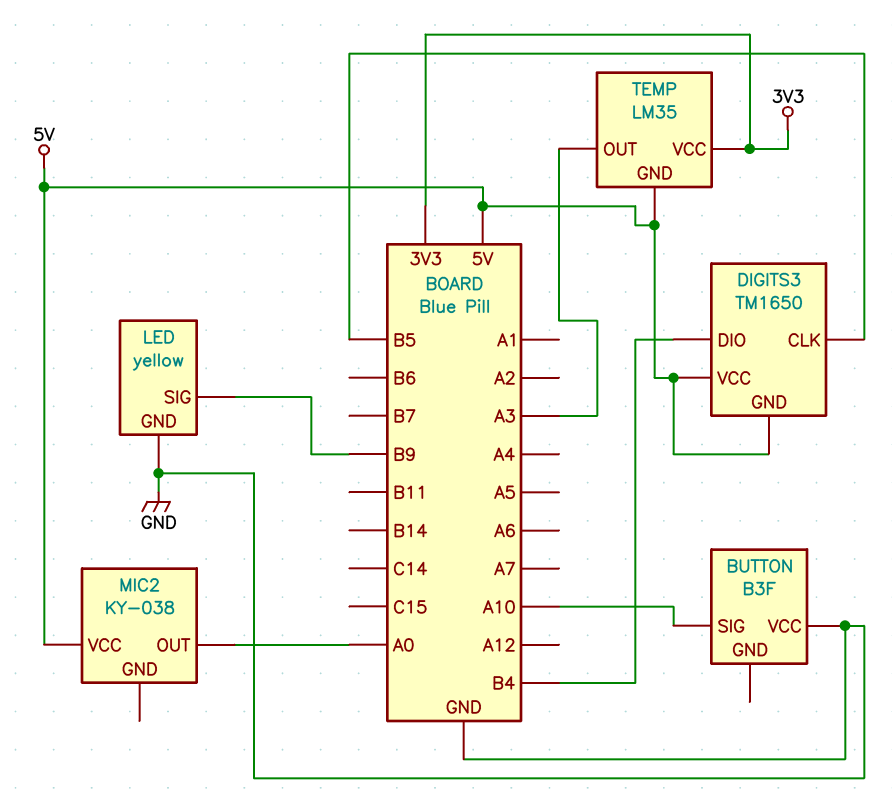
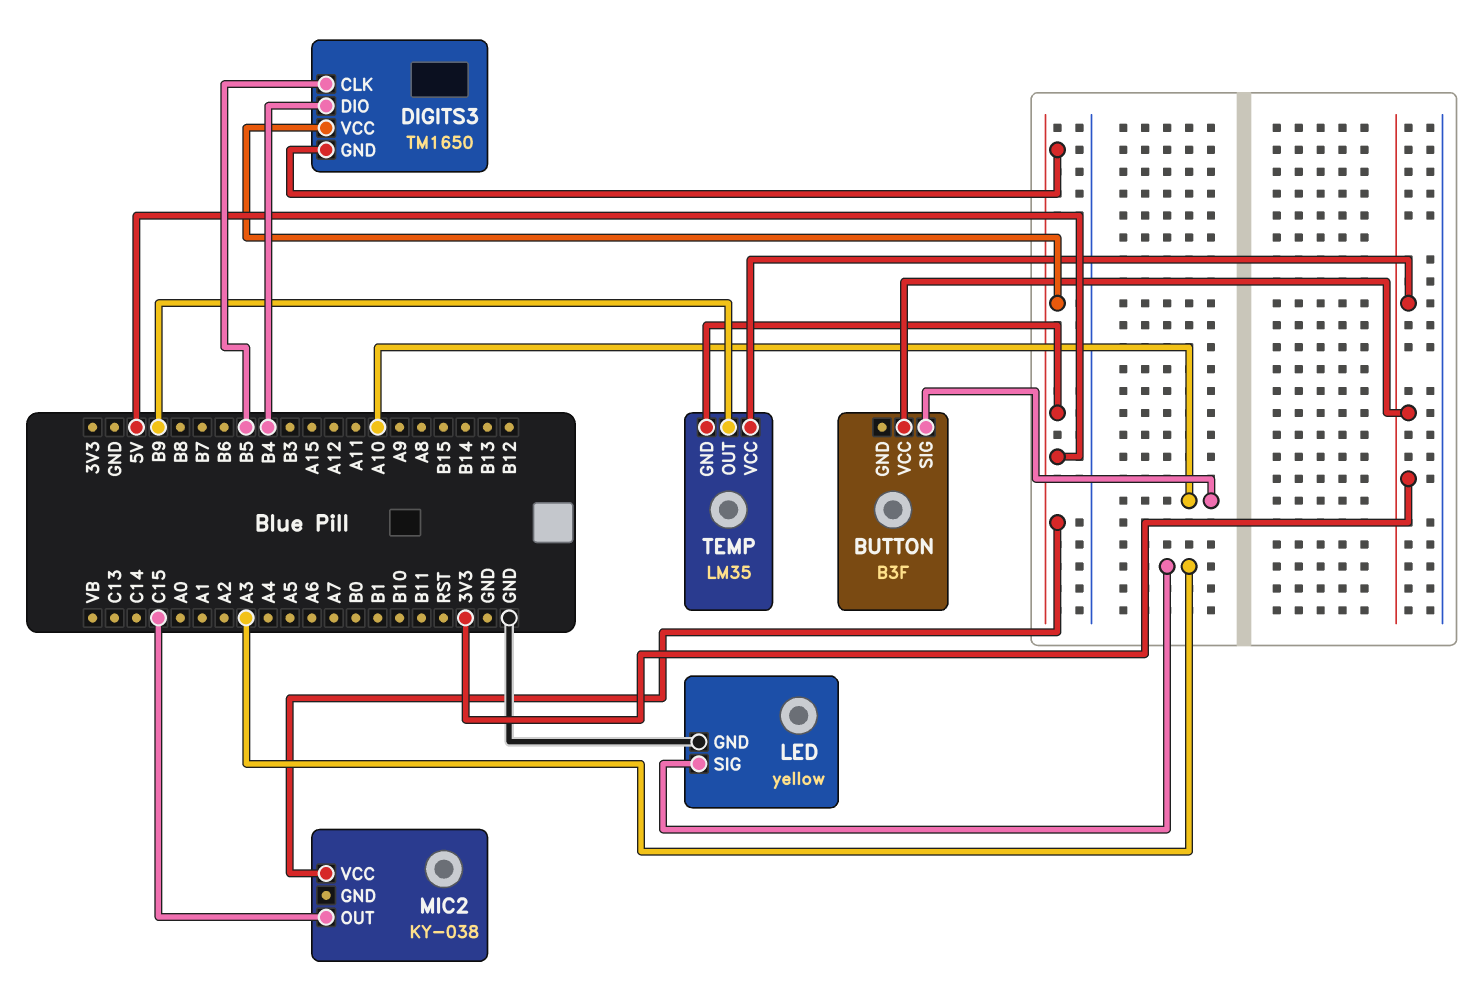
BUTTON pin VCC: GND -> 3V3
LED pin SIG: B9 -> A3
MIC2 pin OUT: A0 -> C15
TEMP pin OUT: A3 -> B9

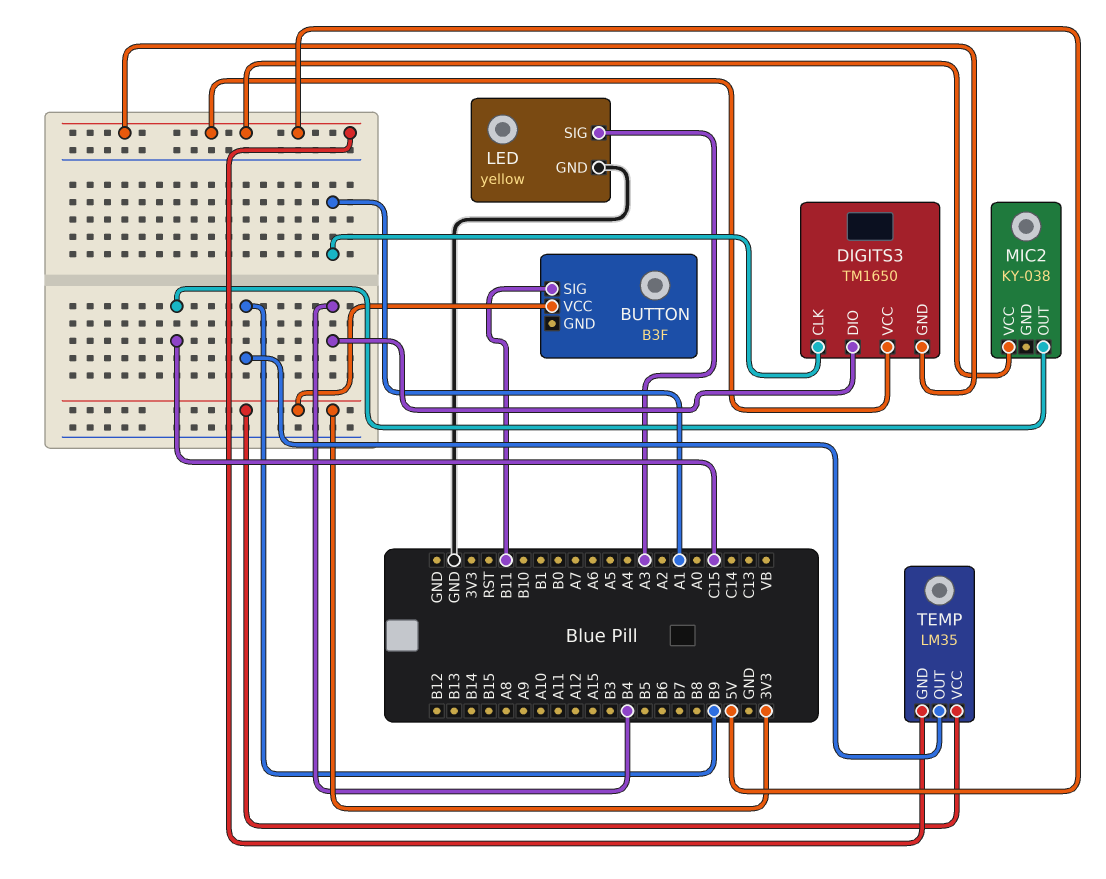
BUTTON pin SIG: A10 -> B11
DIGITS3 pin CLK: B5 -> A1

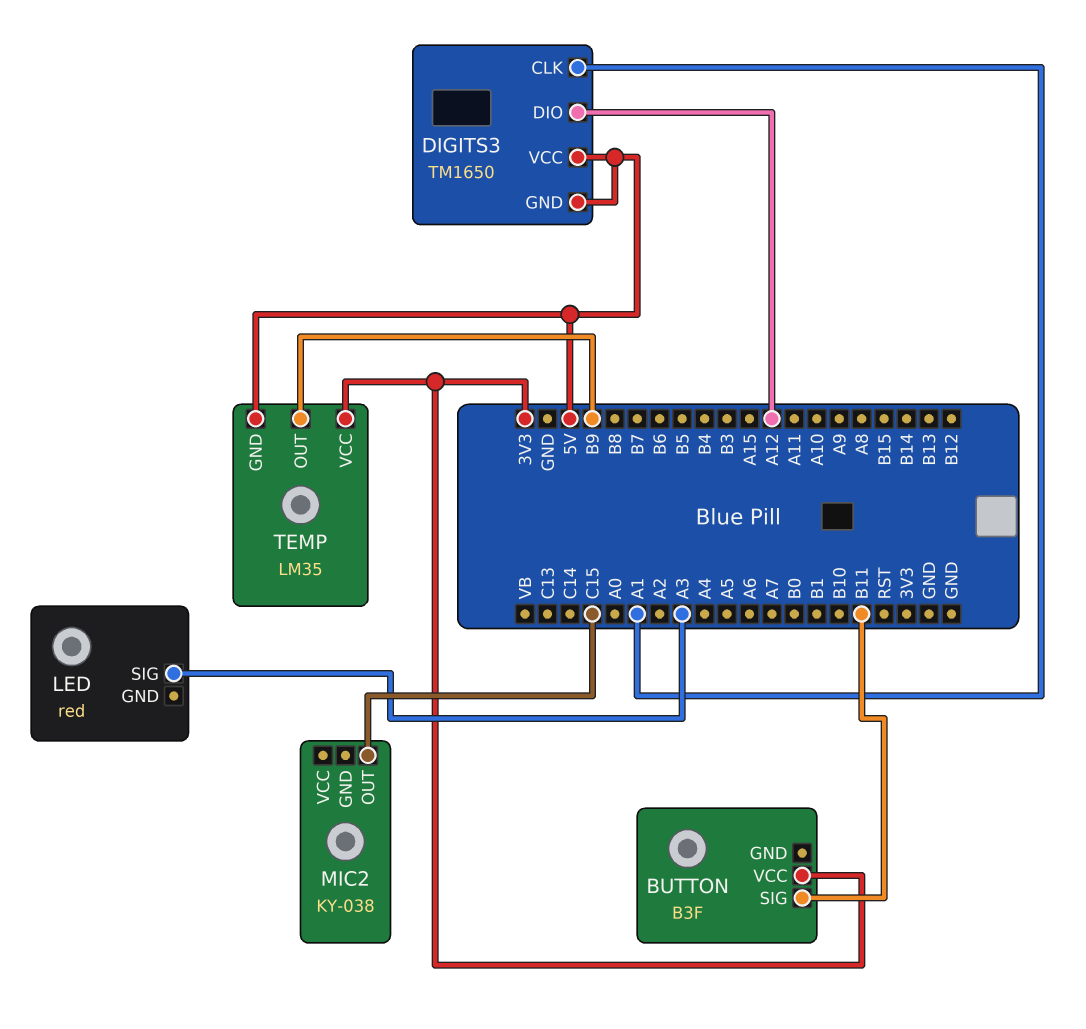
DIGITS3 pin DIO: B4 -> A12
LED: yellow -> red
LED pin GND: GND -> none
MIC2 pin VCC: 5V -> none

